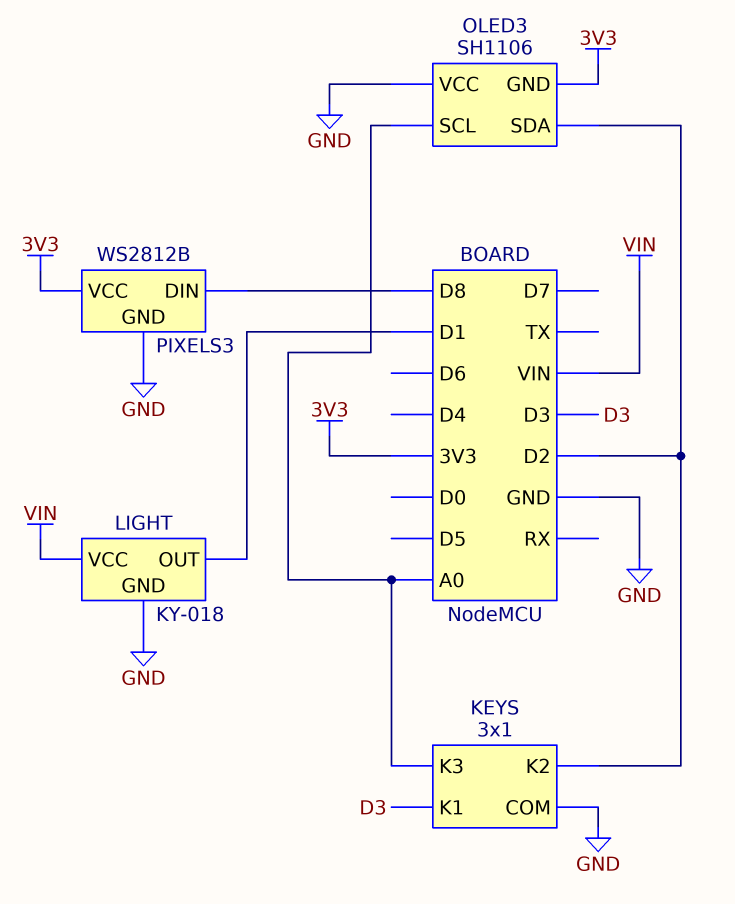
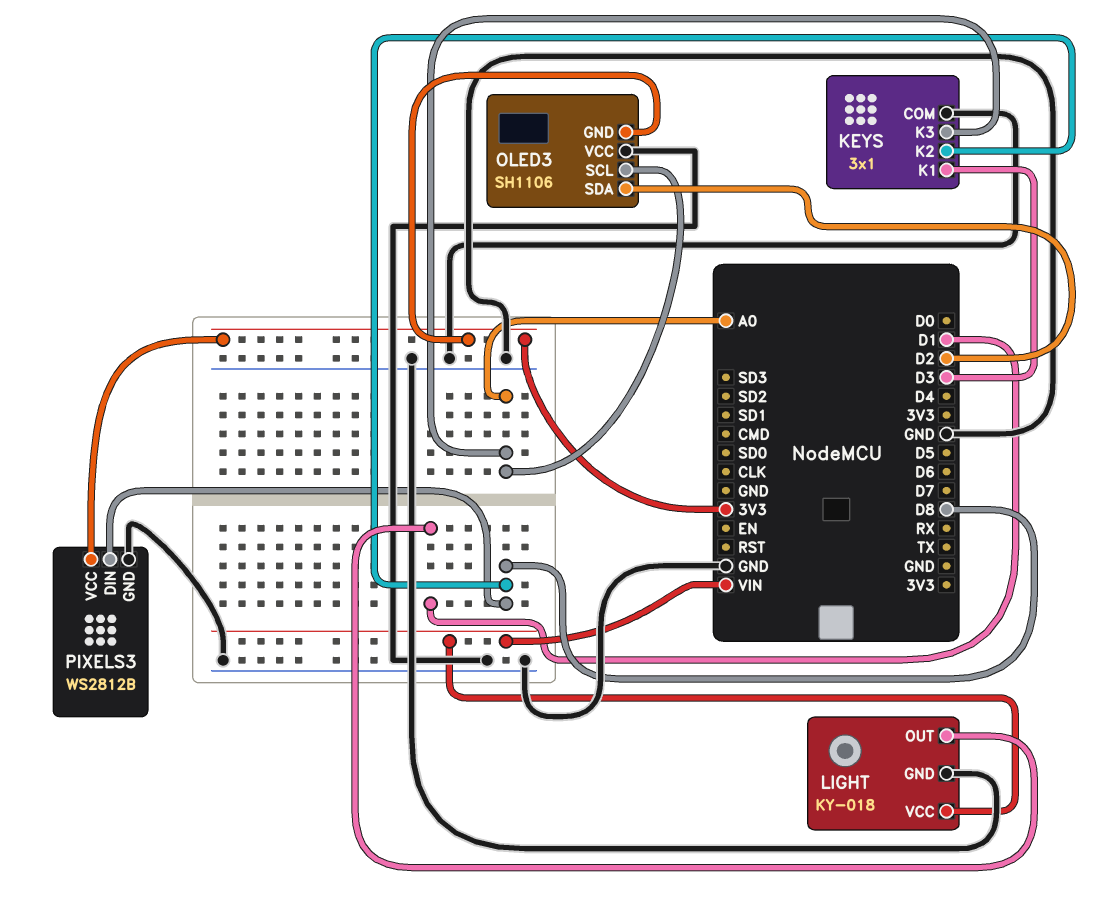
KEYS pin K2: D2 -> D8

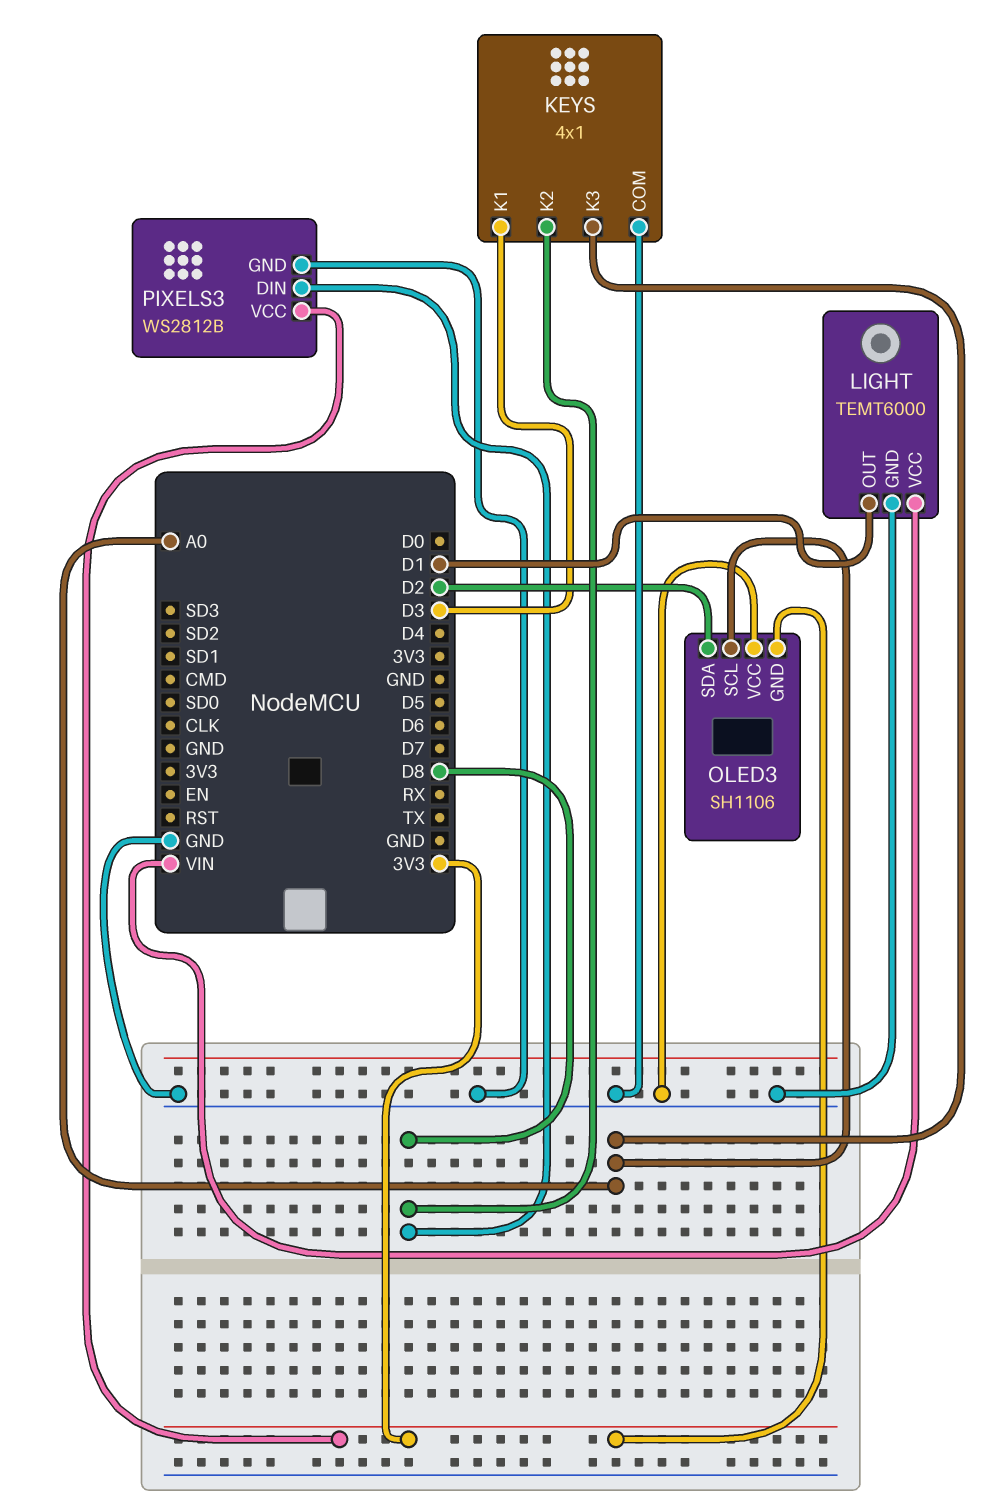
KEYS: 3x1 -> 4x1
LIGHT: KY-018 -> TEMT6000

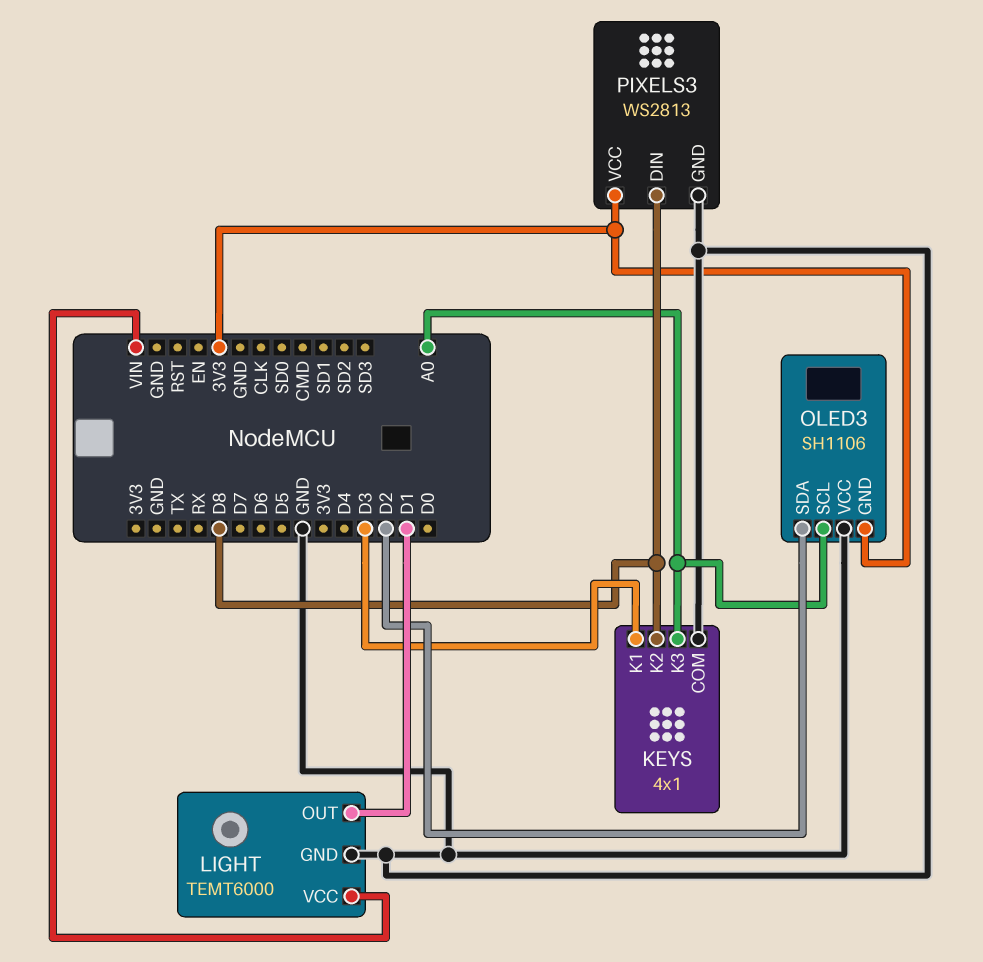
PIXELS3: WS2812B -> WS2813

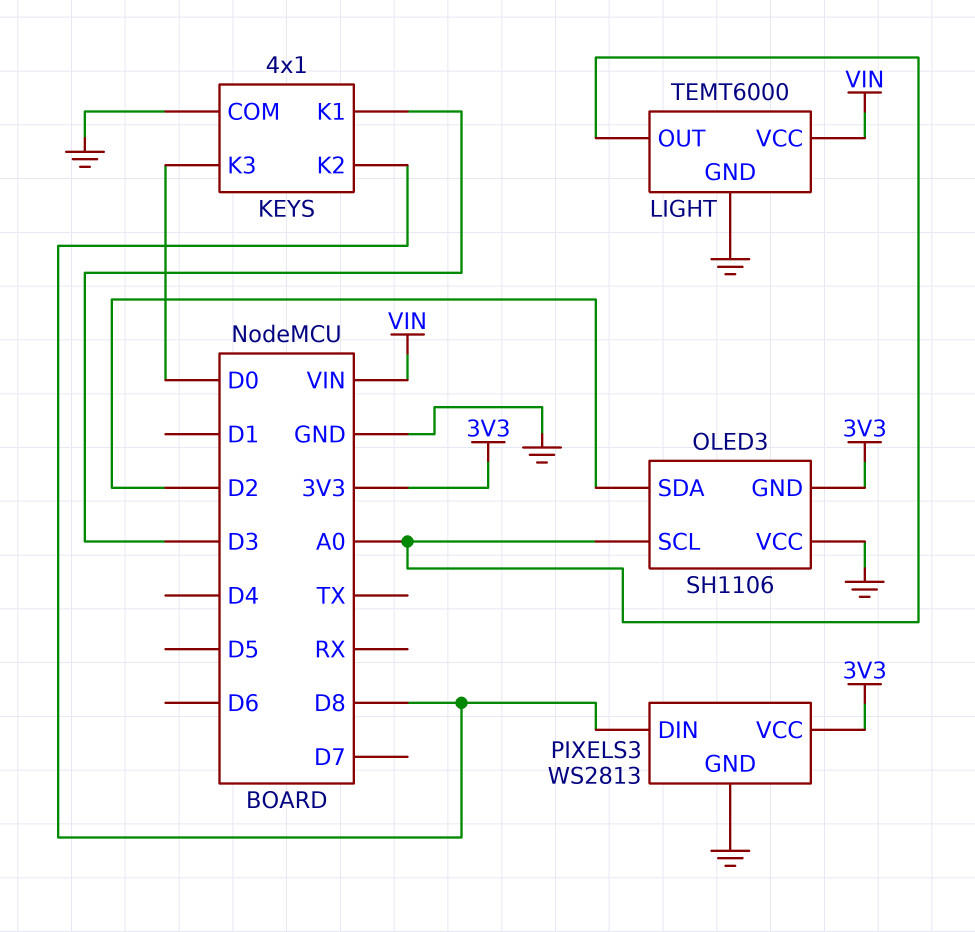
KEYS pin K3: A0 -> D0
LIGHT pin OUT: D1 -> A0

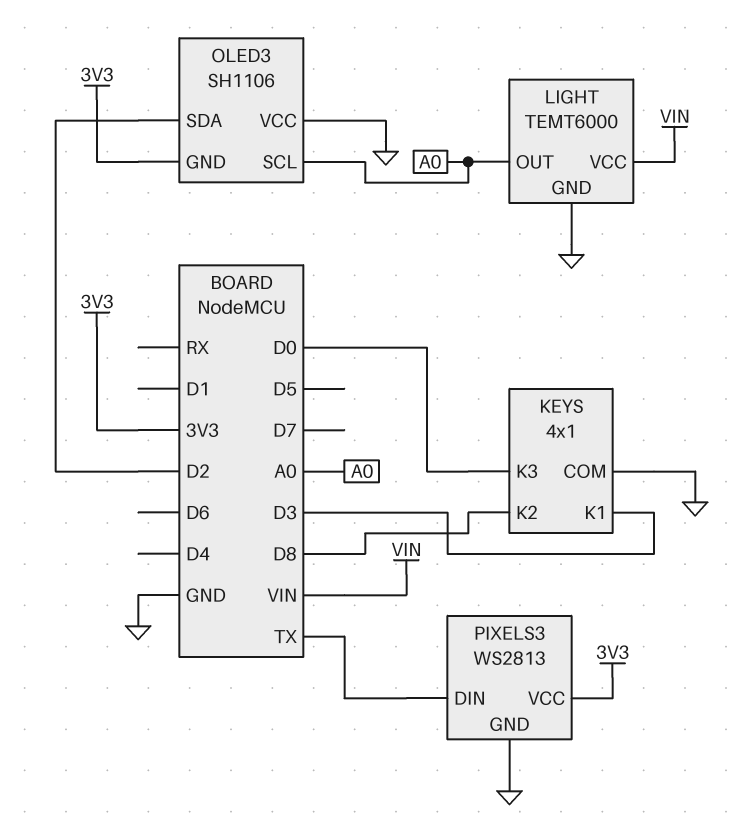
PIXELS3 pin DIN: D8 -> TX

